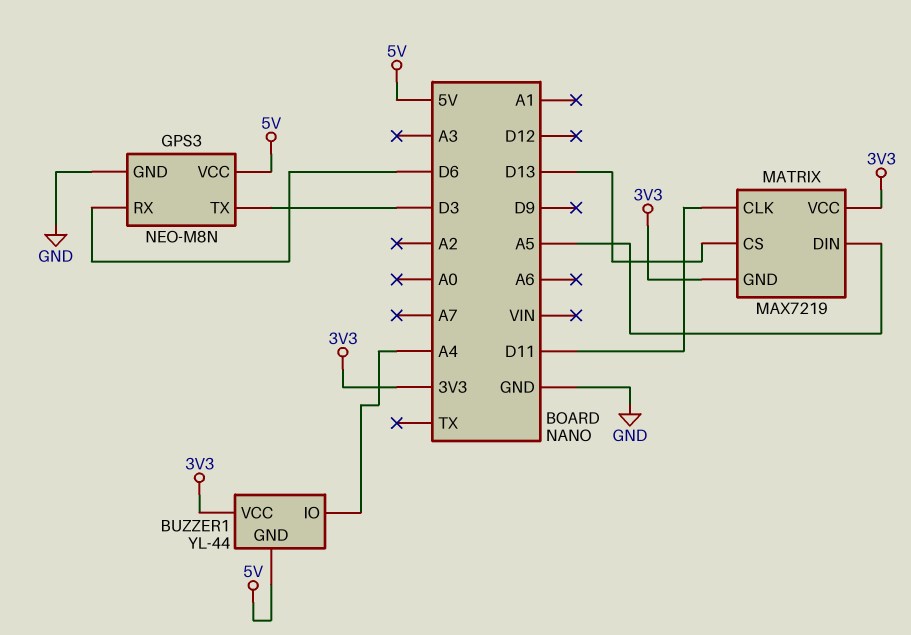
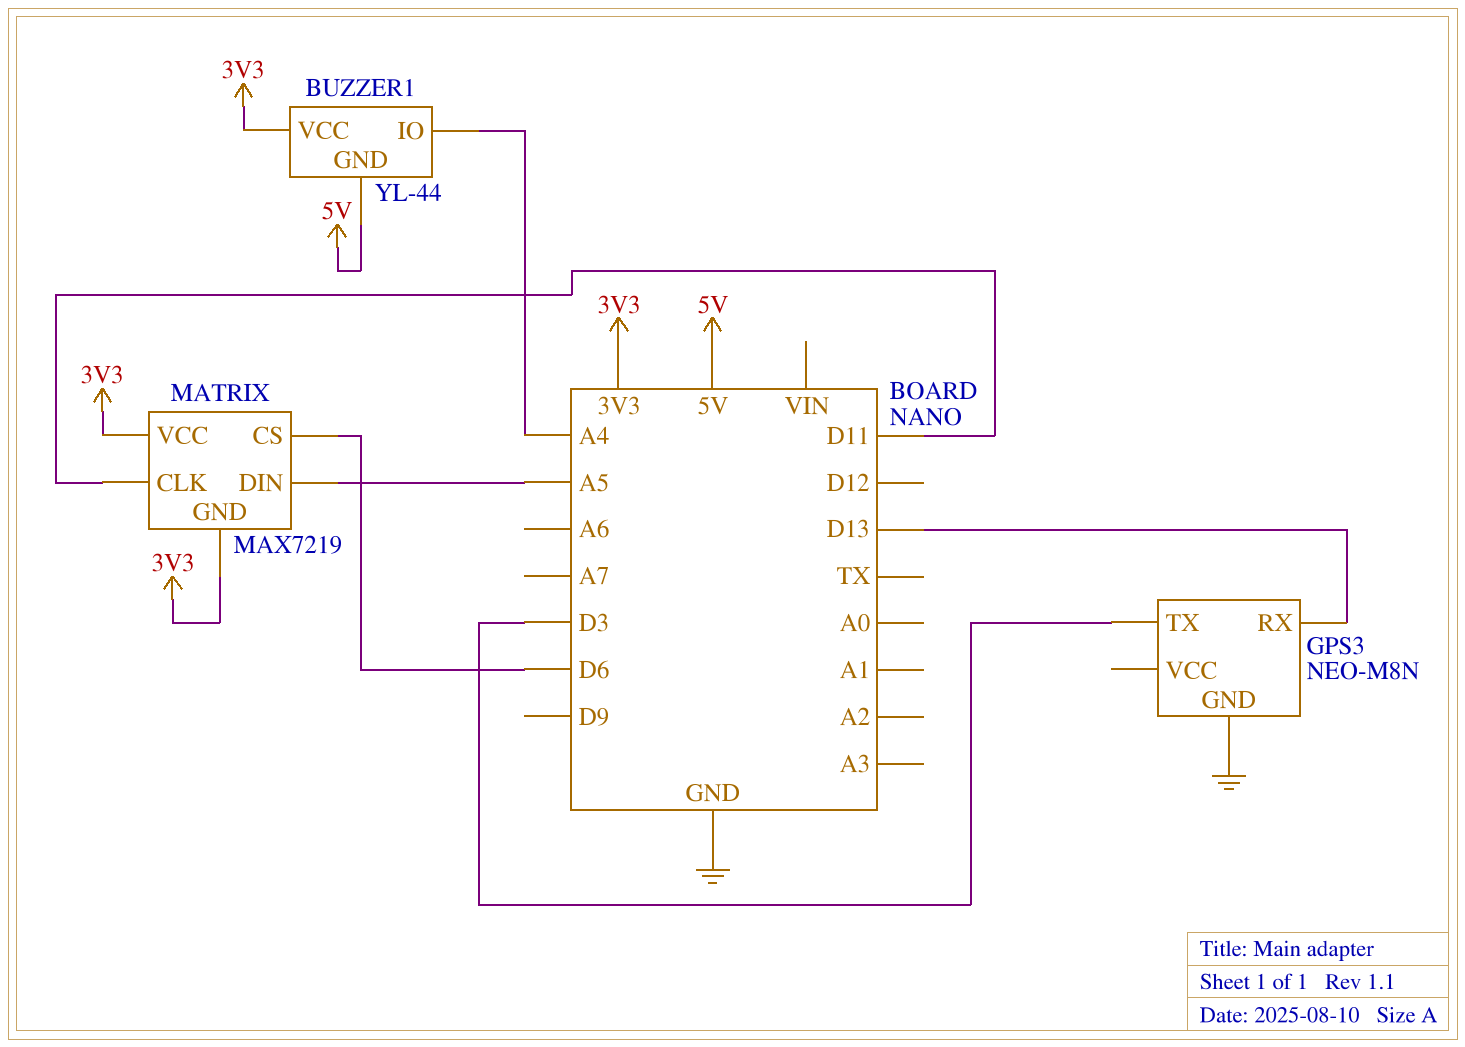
GPS3 pin RX: D6 -> D13
GPS3 pin VCC: 5V -> none
MATRIX pin CS: D13 -> D6

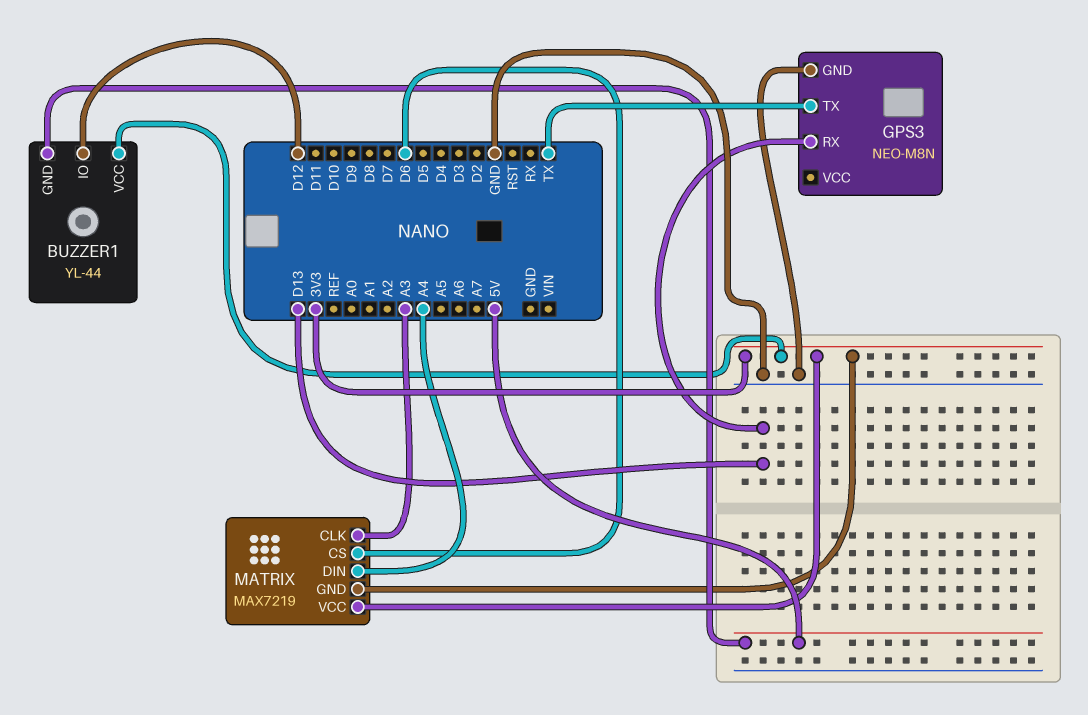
BUZZER1 pin IO: A4 -> D12
GPS3 pin TX: D3 -> TX
MATRIX pin CLK: D11 -> A3
MATRIX pin DIN: A5 -> A4

